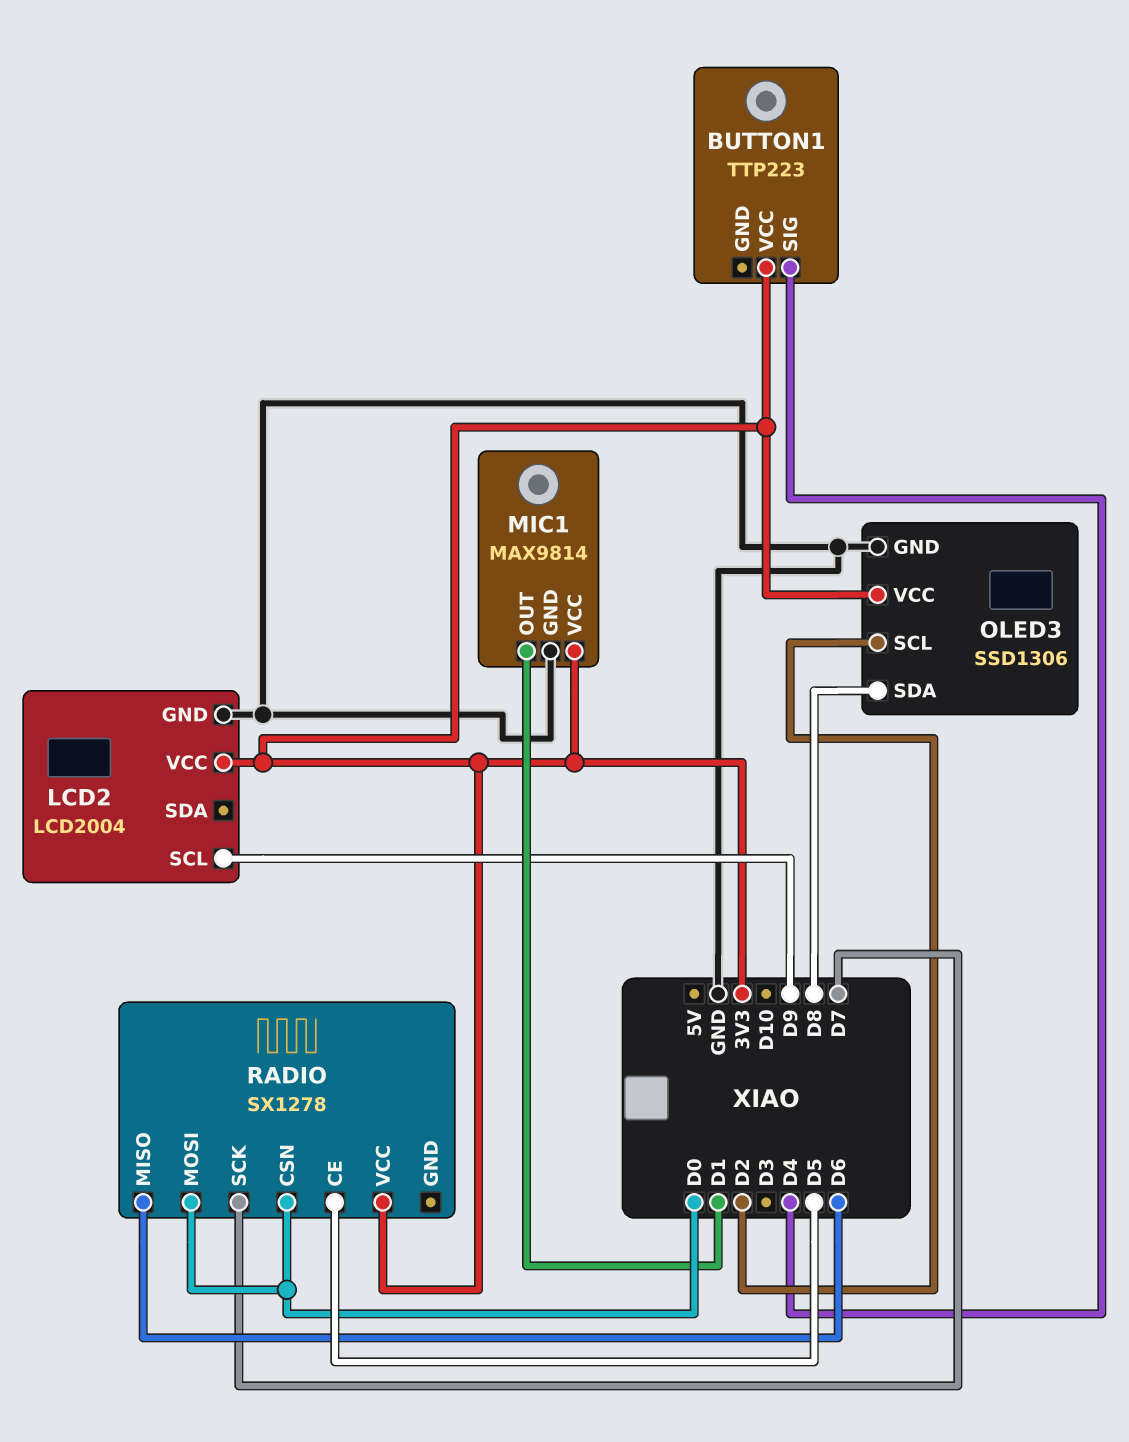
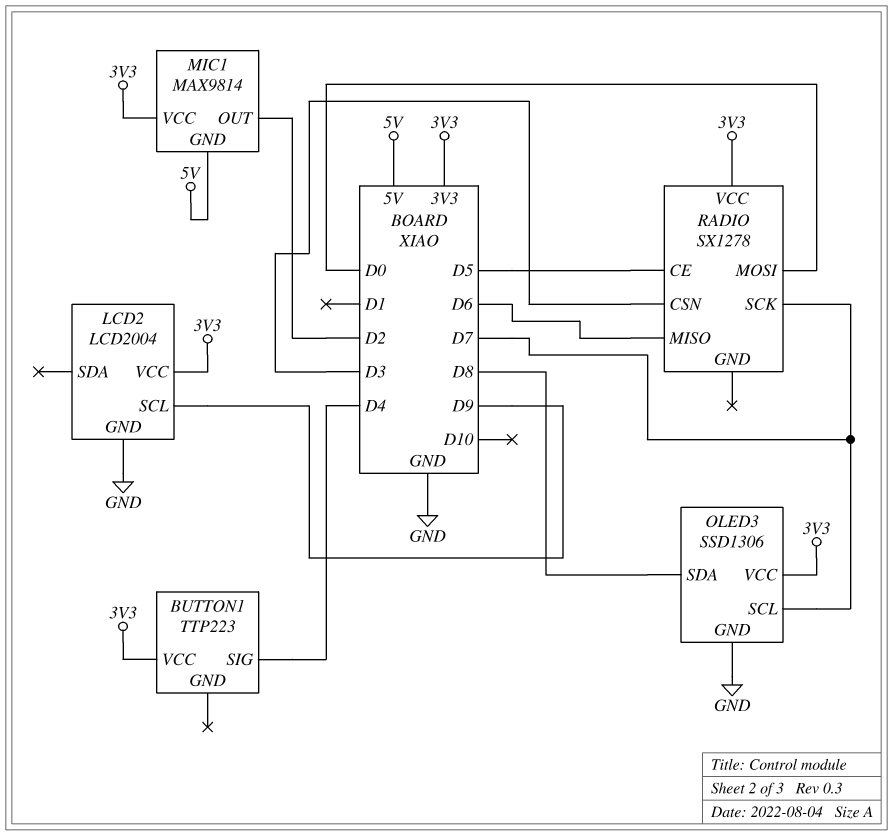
MIC1 pin GND: GND -> 5V
MIC1 pin OUT: D1 -> D2
OLED3 pin SCL: D2 -> D7
RADIO pin CSN: D0 -> D3

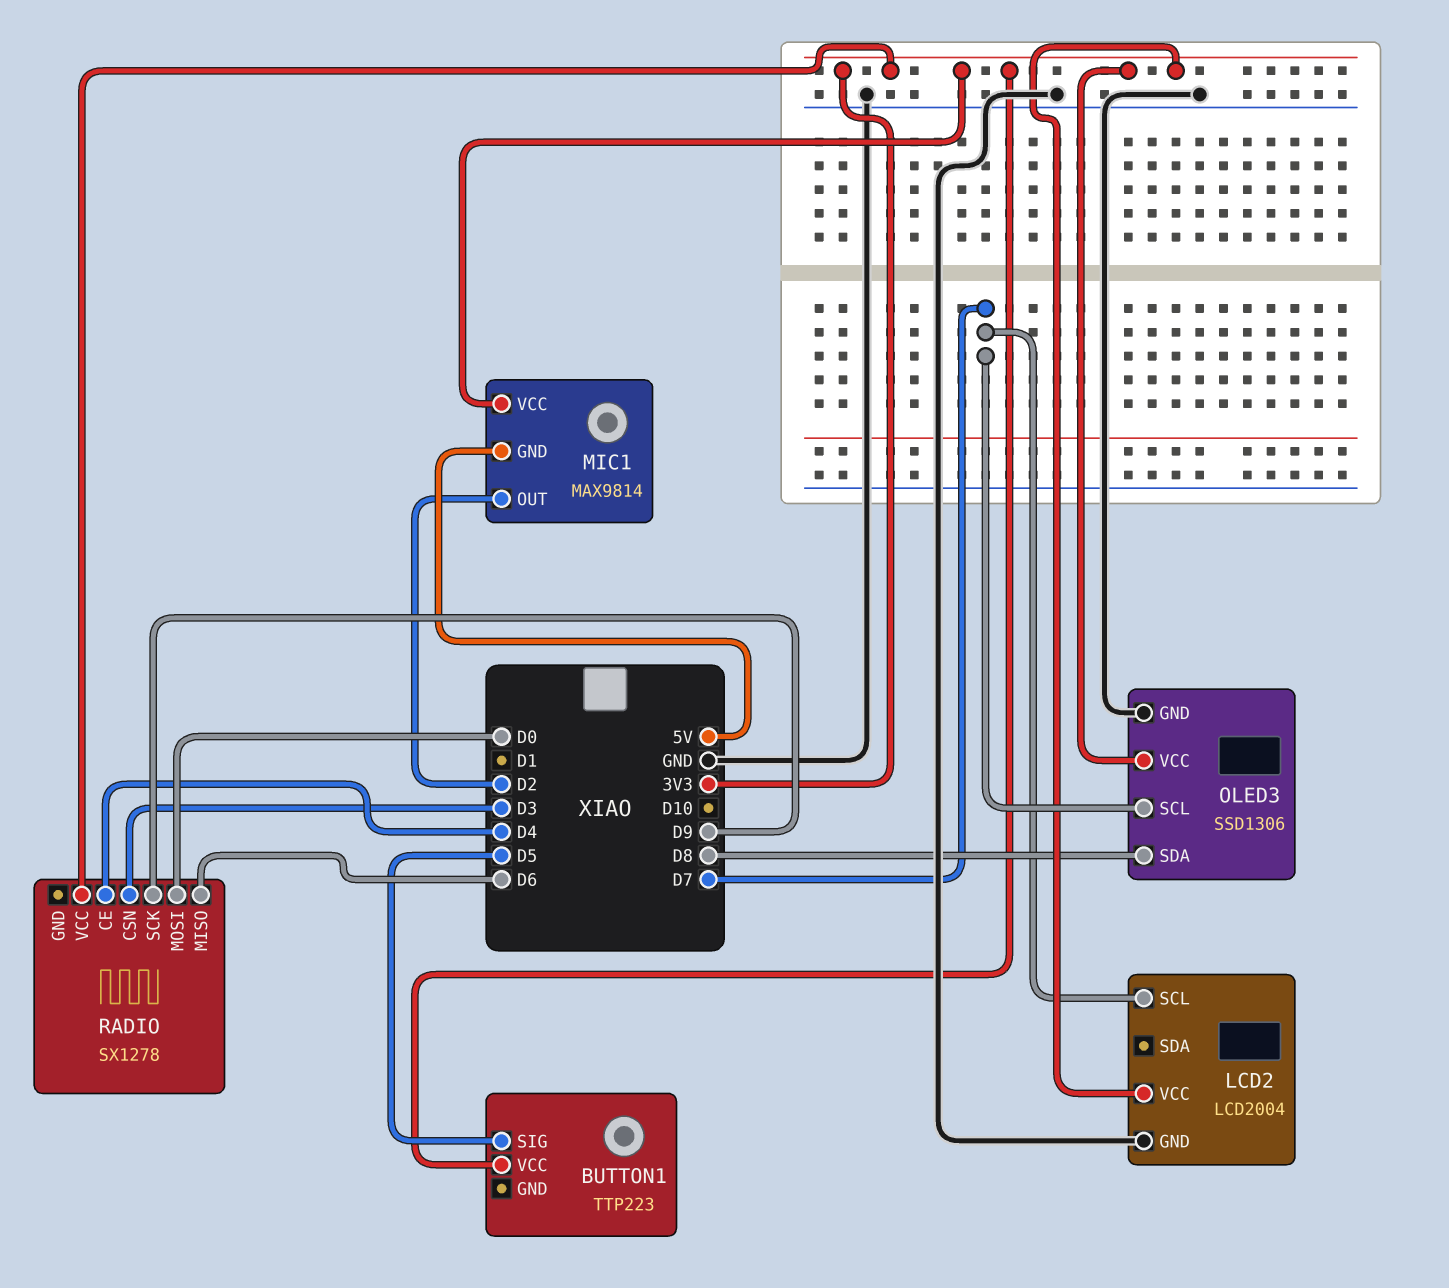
BUTTON1 pin SIG: D4 -> D5
LCD2 pin SCL: D9 -> D7
RADIO pin CE: D5 -> D4
RADIO pin SCK: D7 -> D9

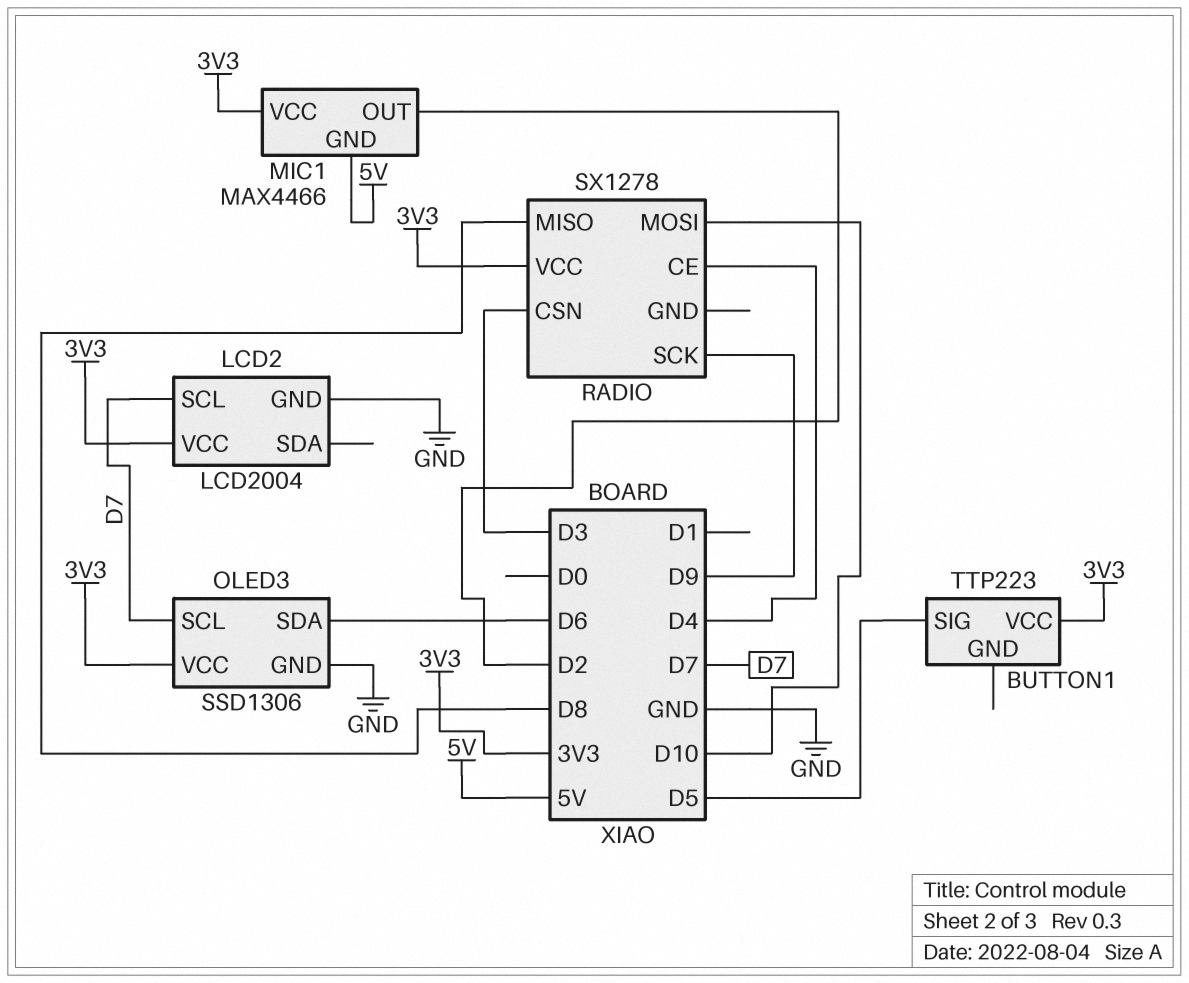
MIC1: MAX9814 -> MAX4466
OLED3 pin SDA: D8 -> D6
RADIO pin MISO: D6 -> D8
RADIO pin MOSI: D0 -> D10

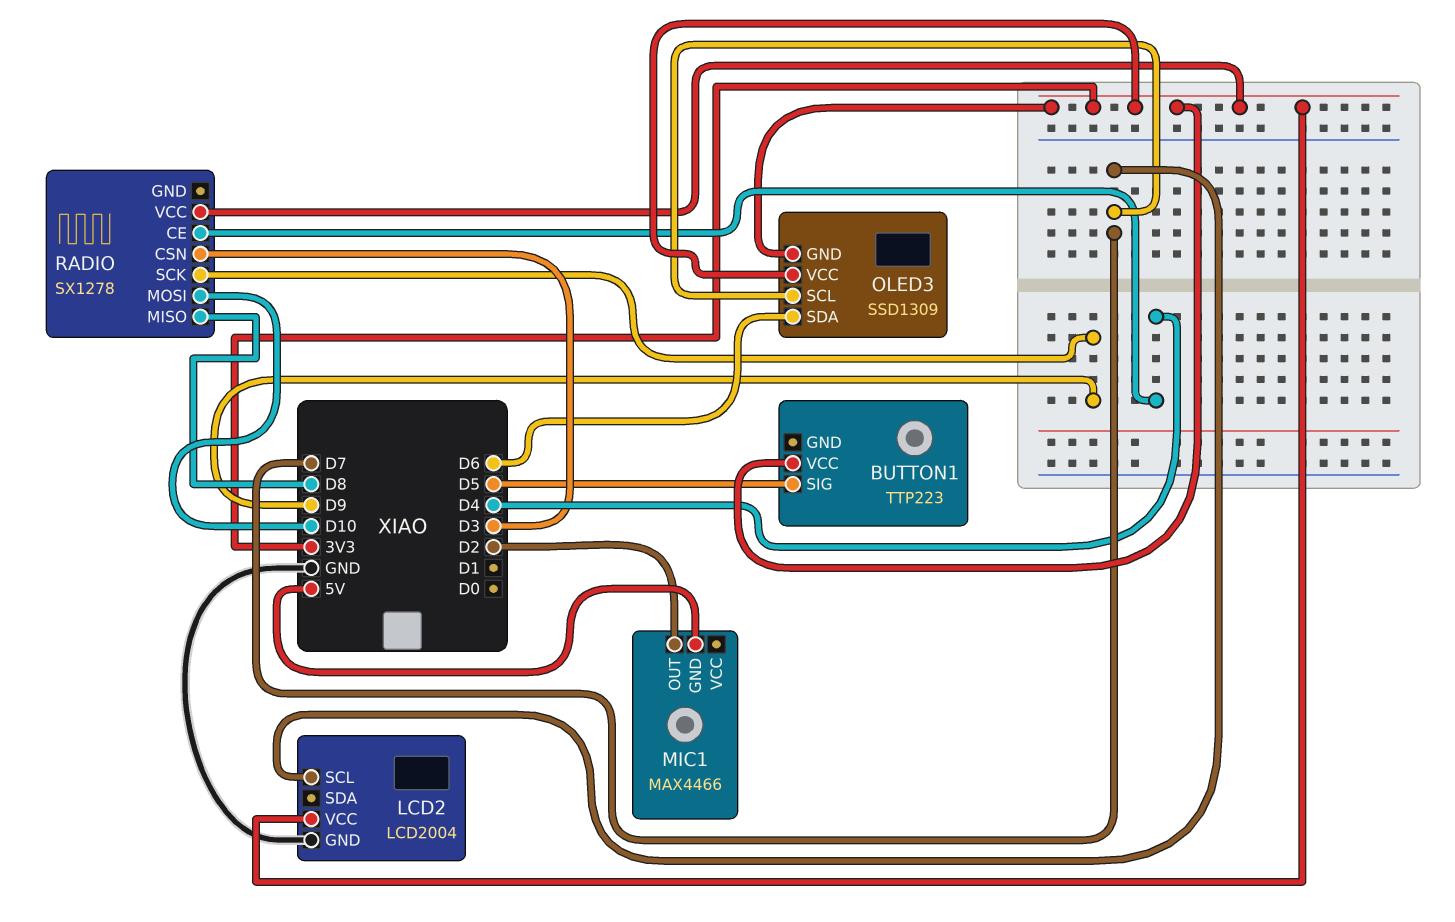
MIC1 pin VCC: 3V3 -> none
OLED3: SSD1306 -> SSD1309
OLED3 pin GND: GND -> 3V3

